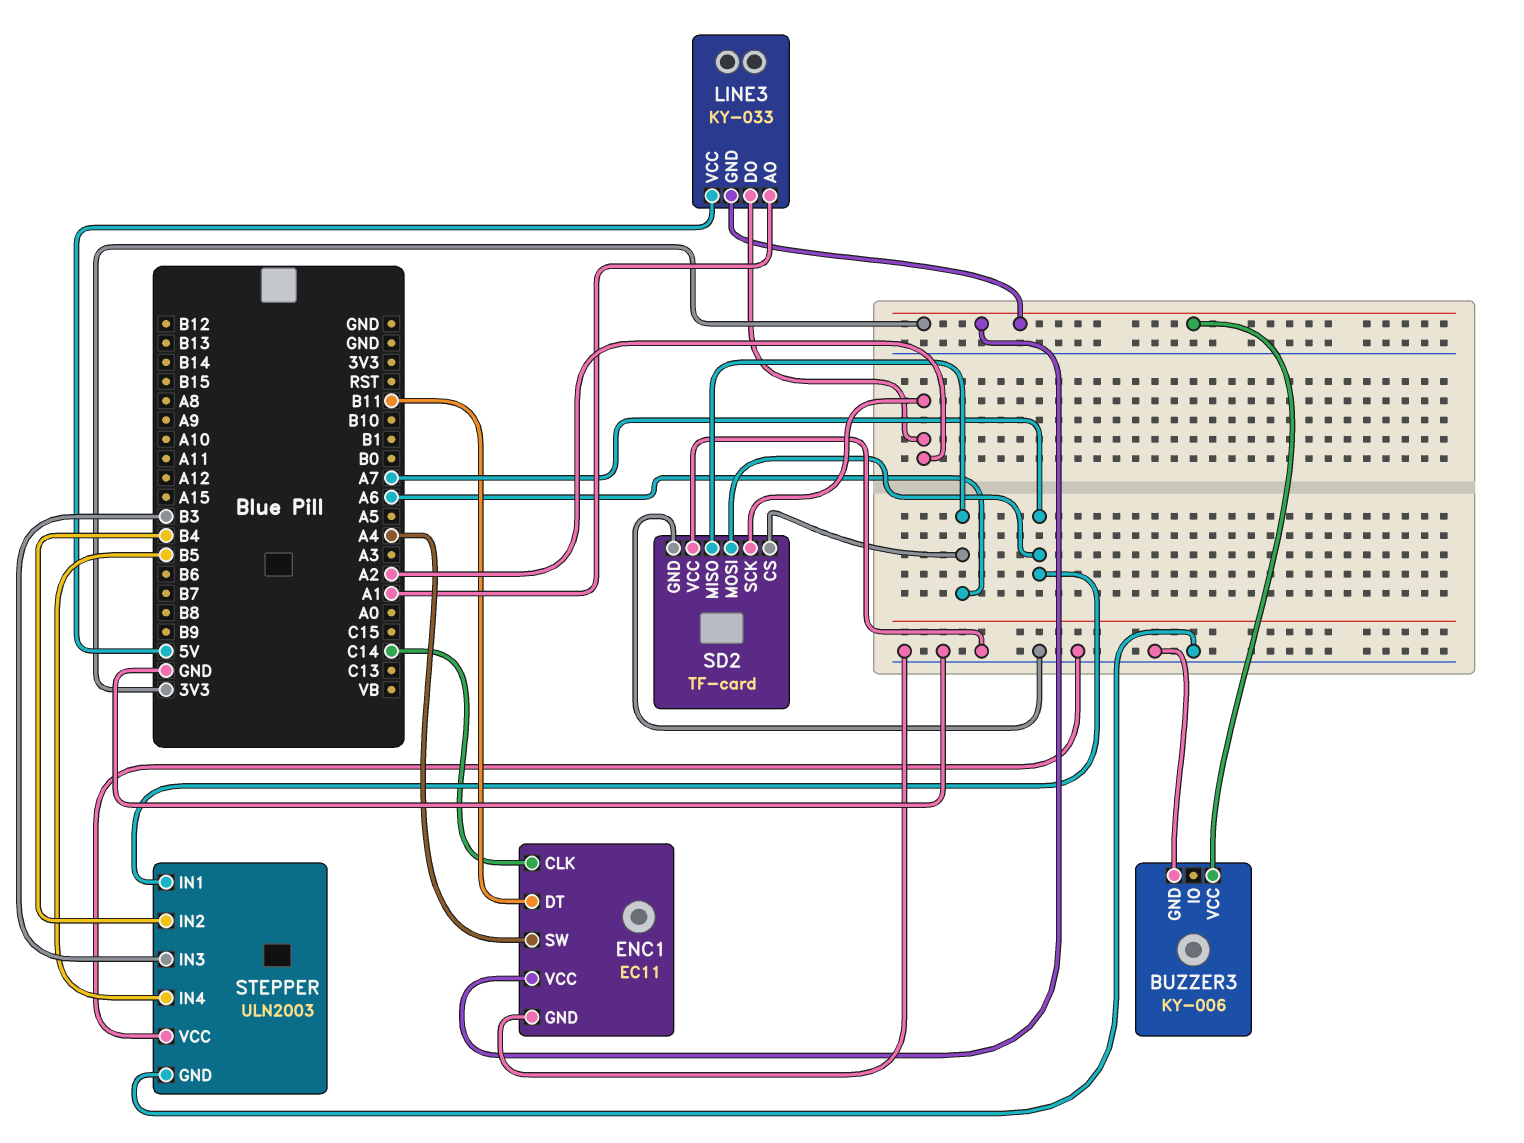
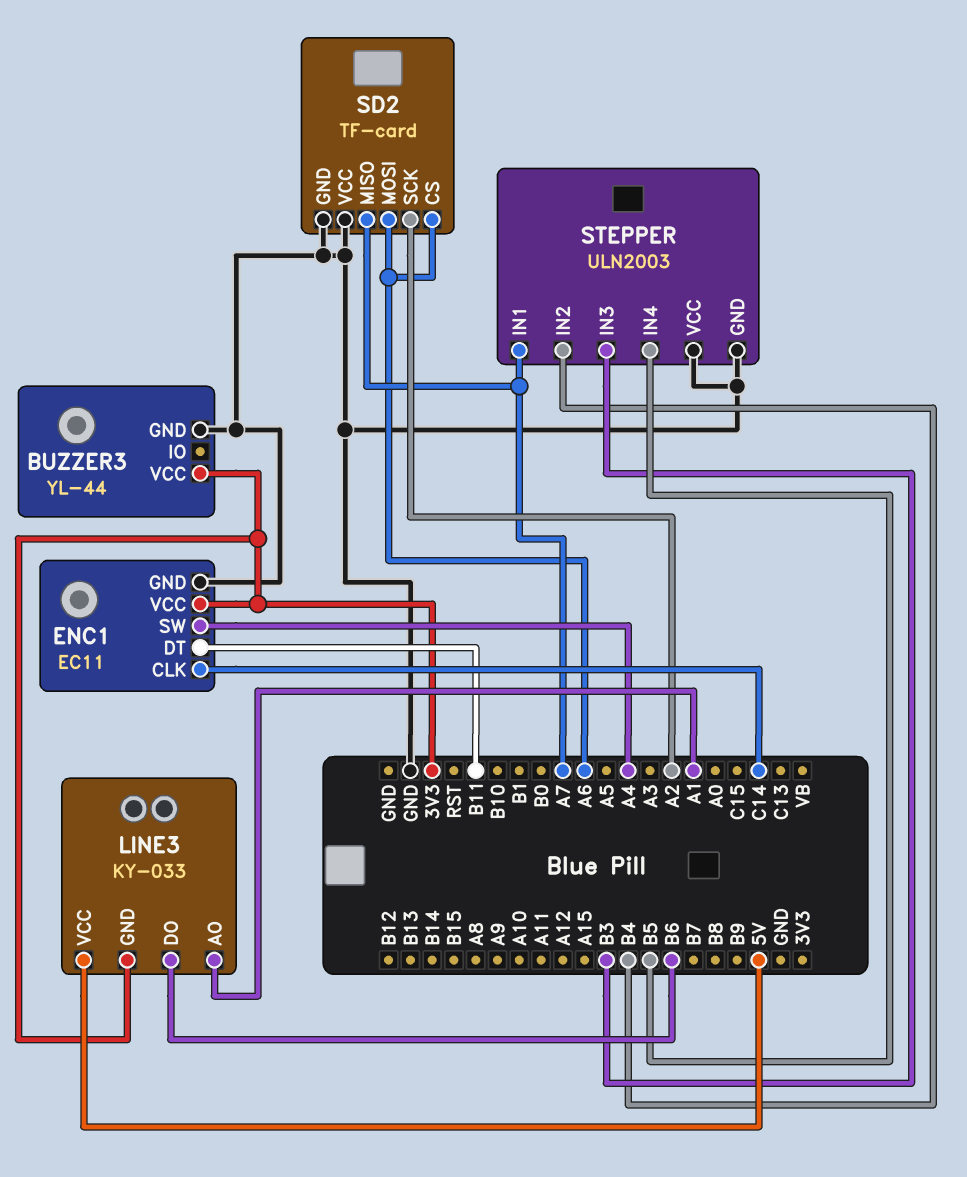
BUZZER3: KY-006 -> YL-44
LINE3 pin DO: A2 -> B6
SD2 pin MISO: A6 -> A7
SD2 pin MOSI: A7 -> A6

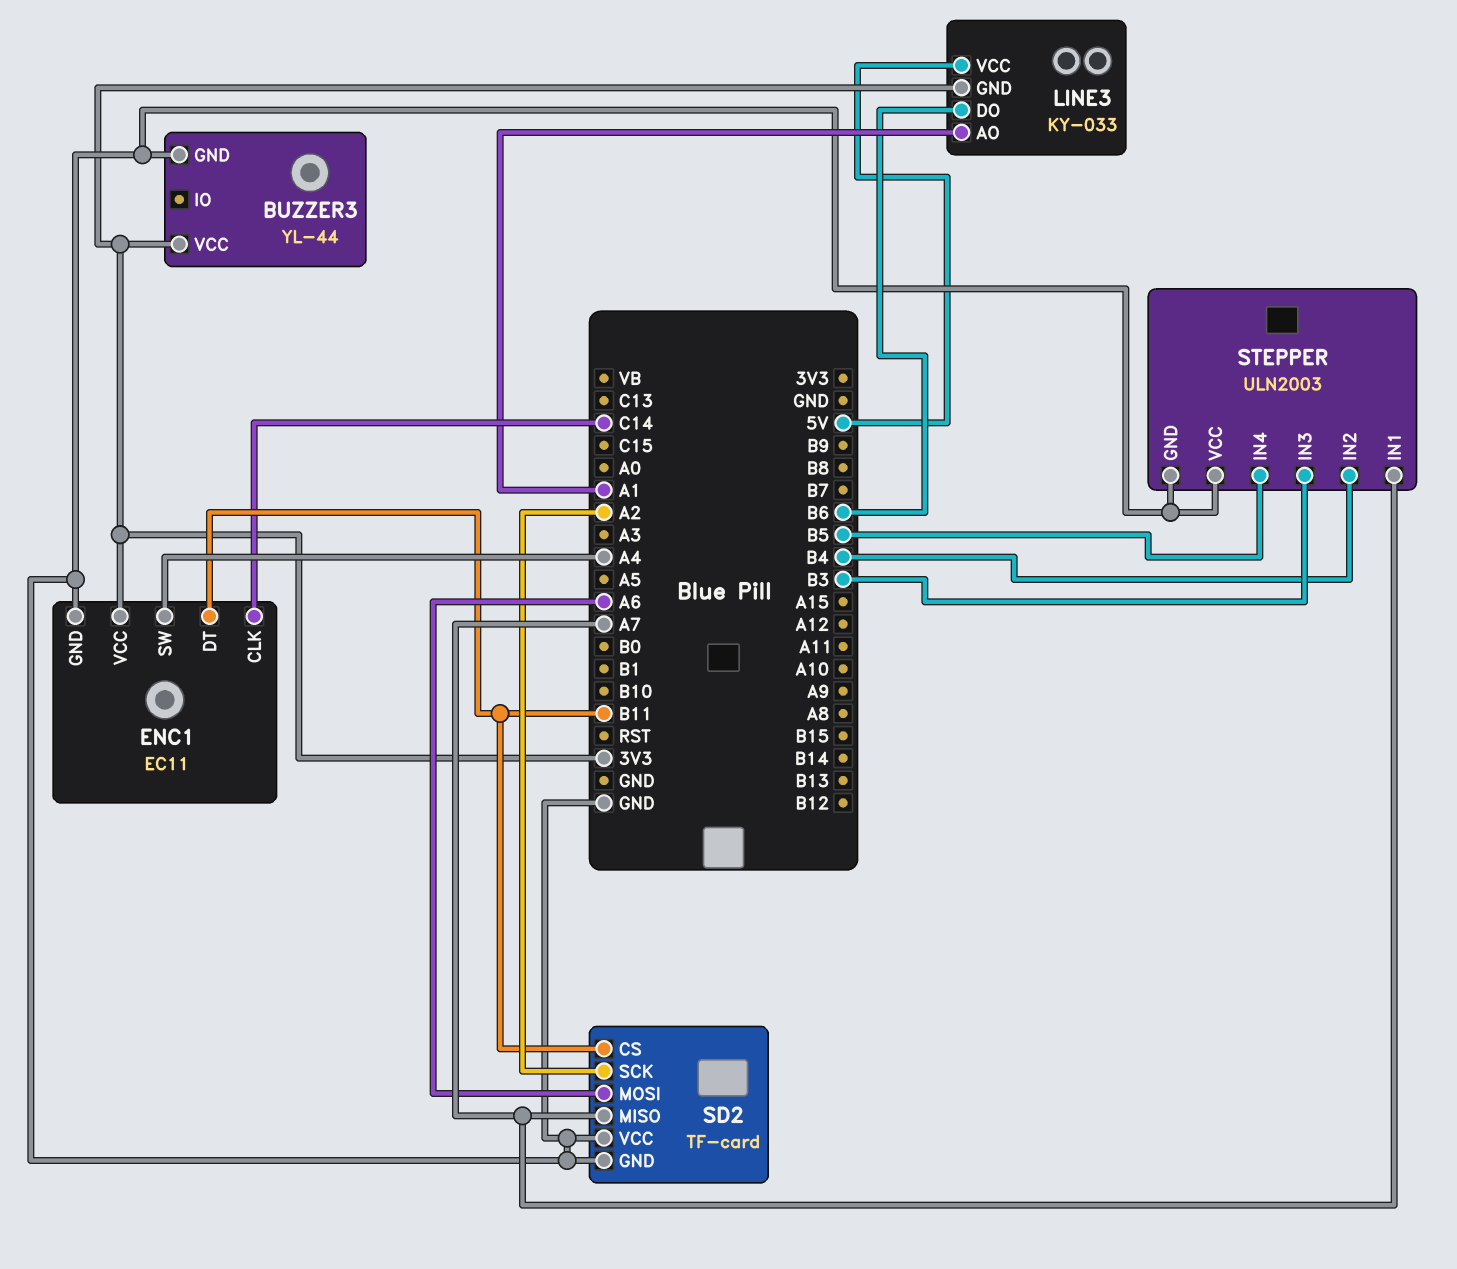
SD2 pin CS: A6 -> B11

